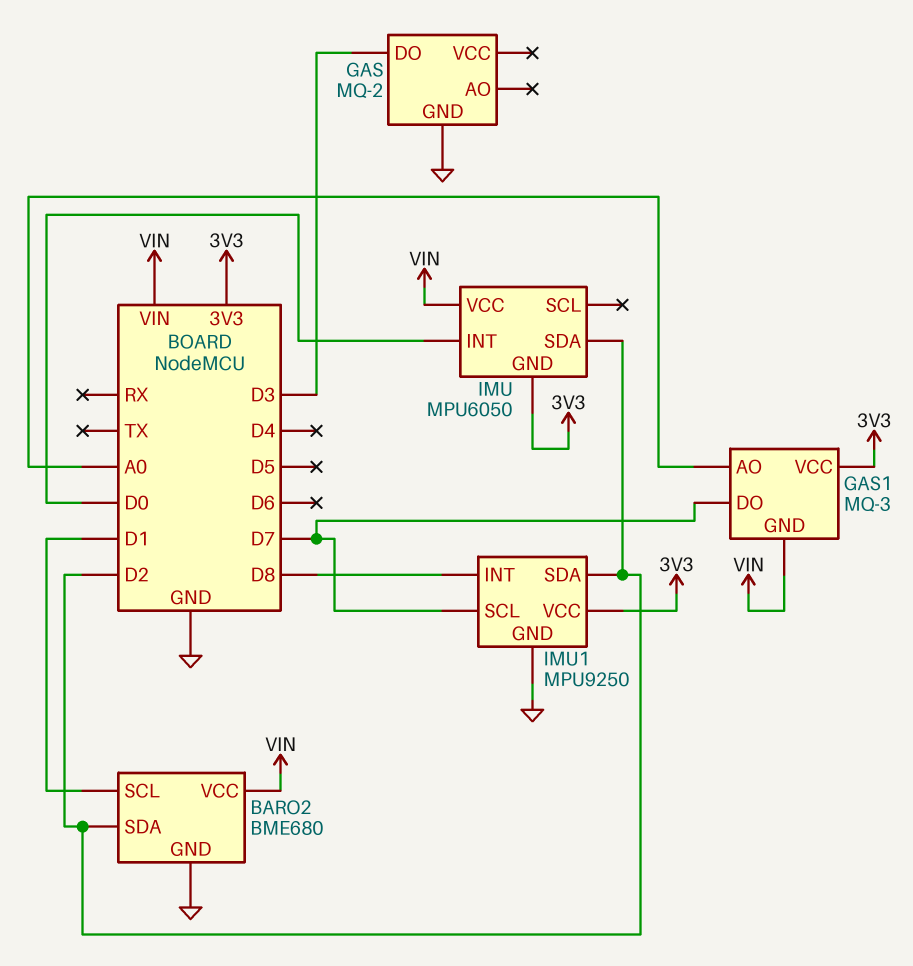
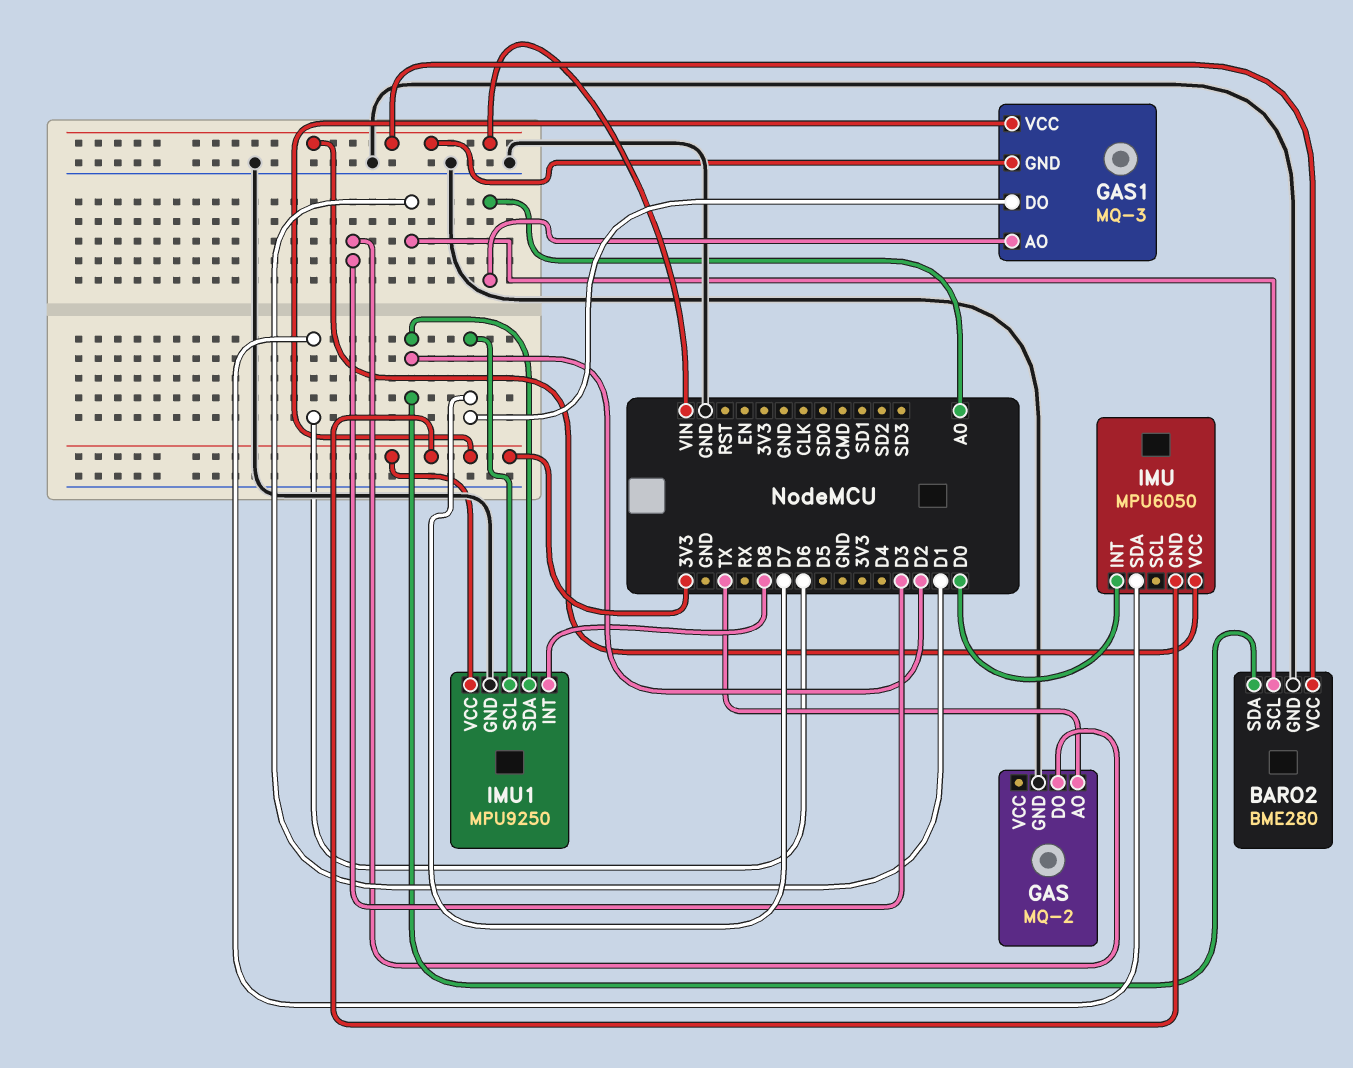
BARO2: BME680 -> BME280
GAS pin AO: none -> TX
IMU pin SDA: D2 -> D6

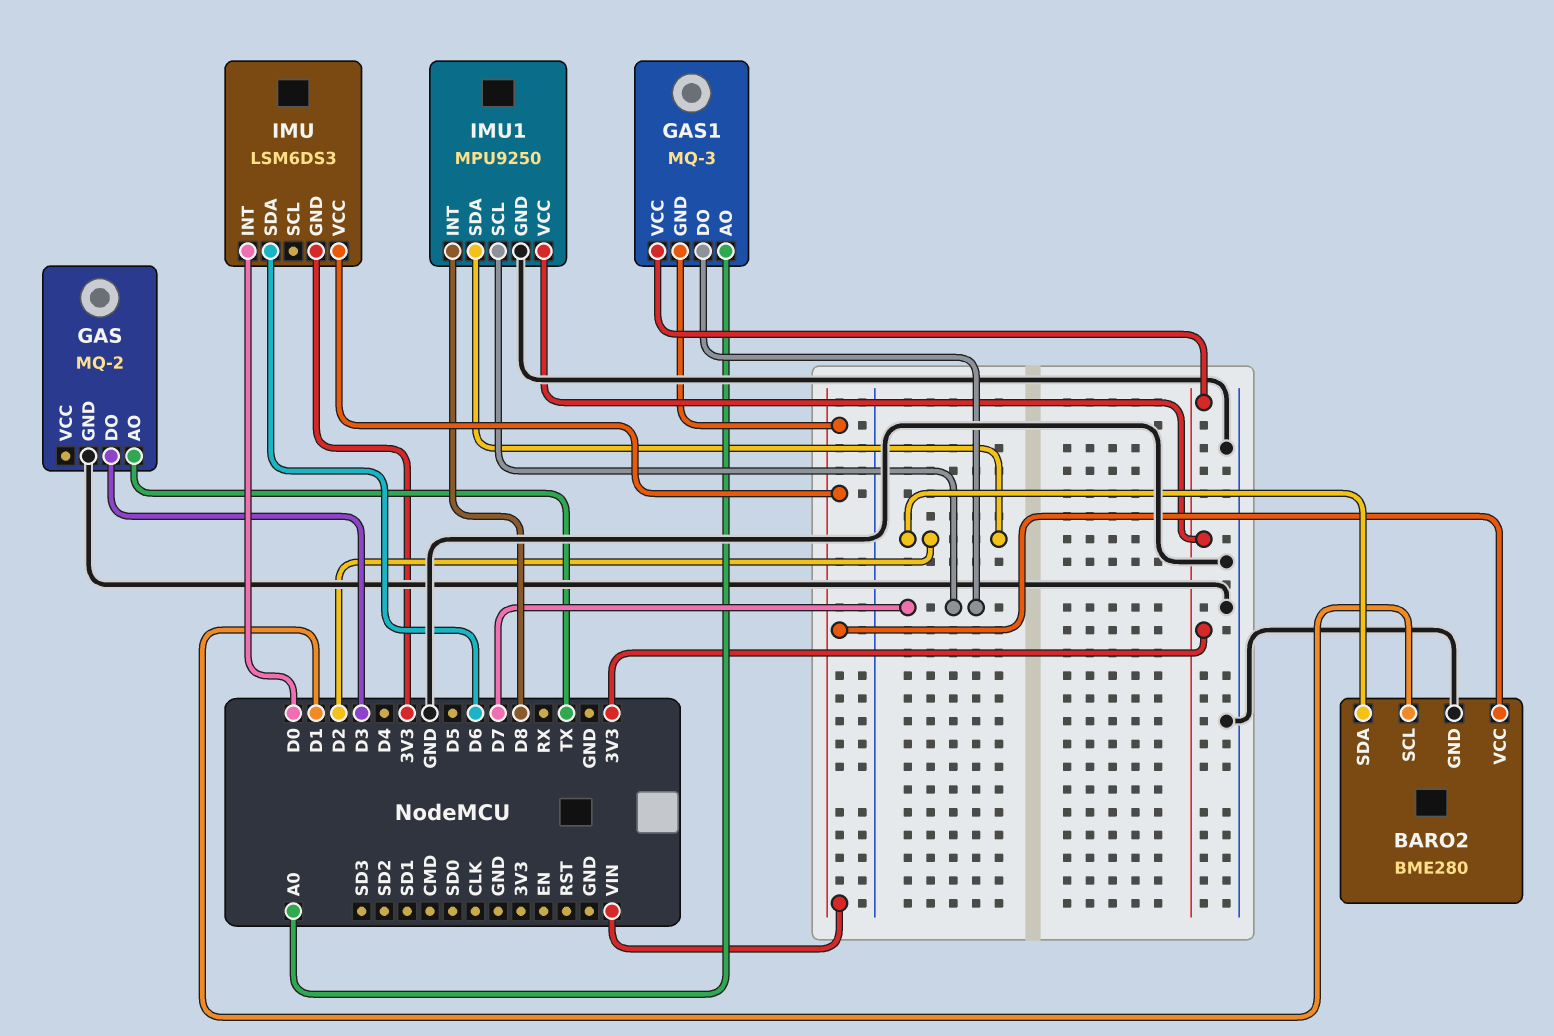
IMU: MPU6050 -> LSM6DS3

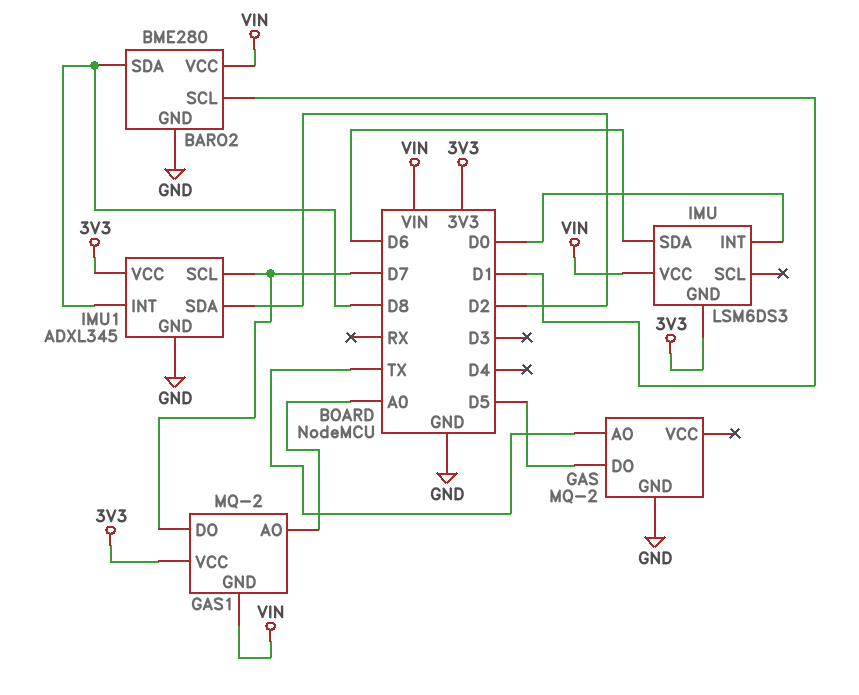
BARO2 pin SDA: D2 -> D8
GAS pin DO: D3 -> D5
GAS1: MQ-3 -> MQ-2
IMU1: MPU9250 -> ADXL345

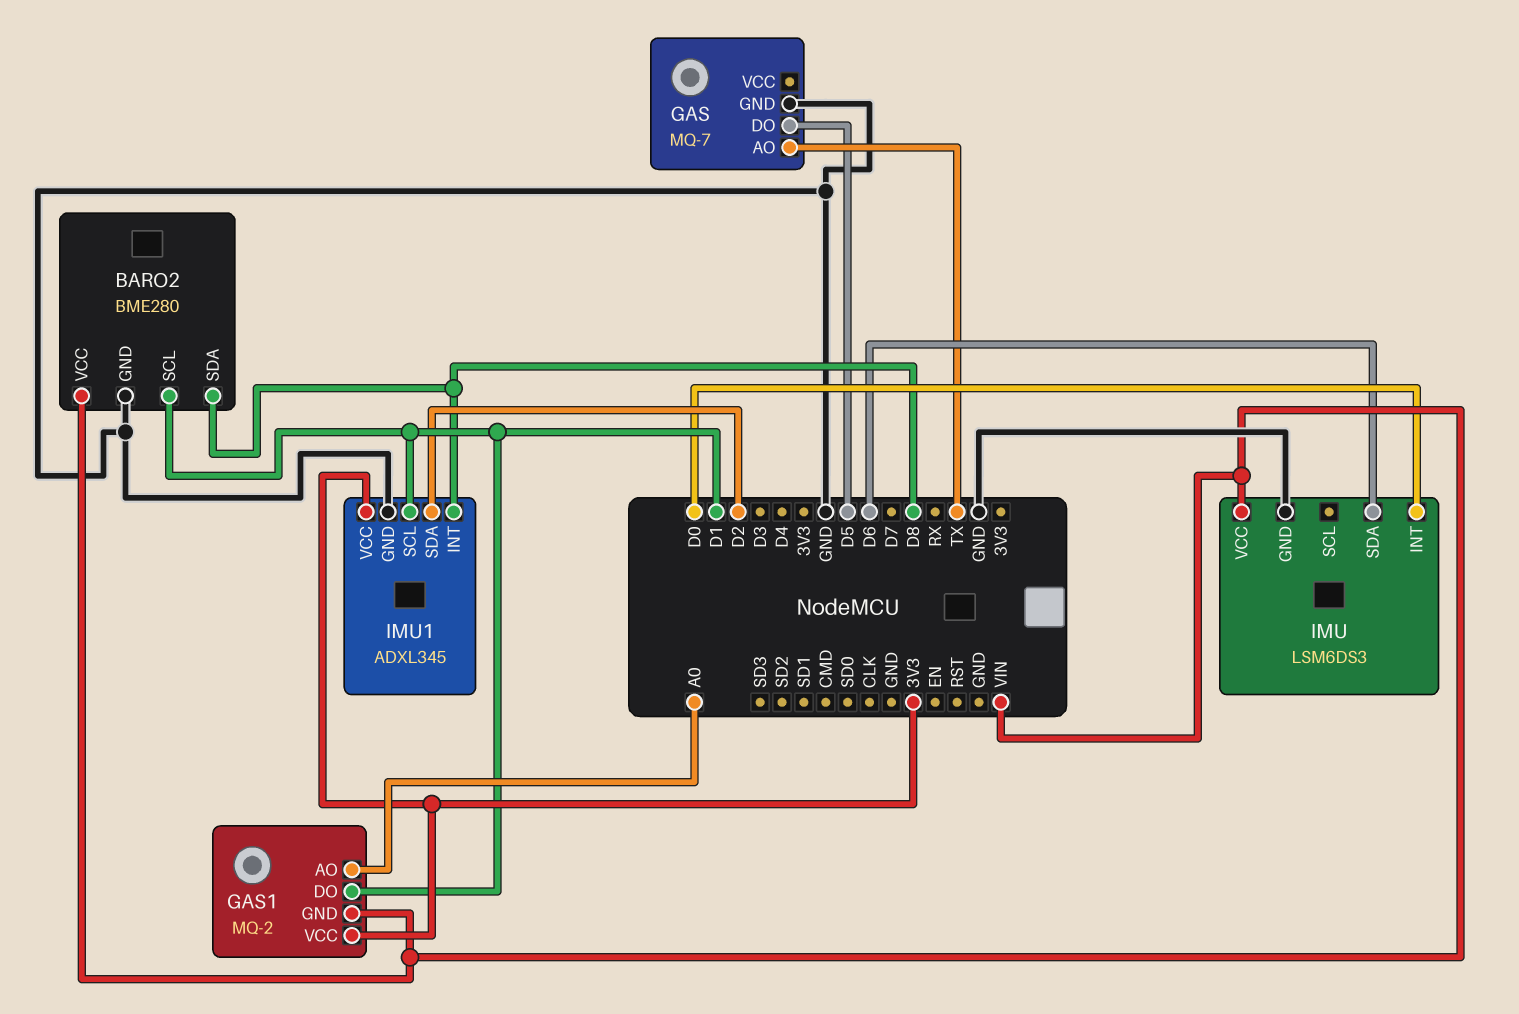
GAS: MQ-2 -> MQ-7
GAS1 pin DO: D7 -> D1
IMU pin GND: 3V3 -> GND
IMU1 pin SCL: D7 -> D1

